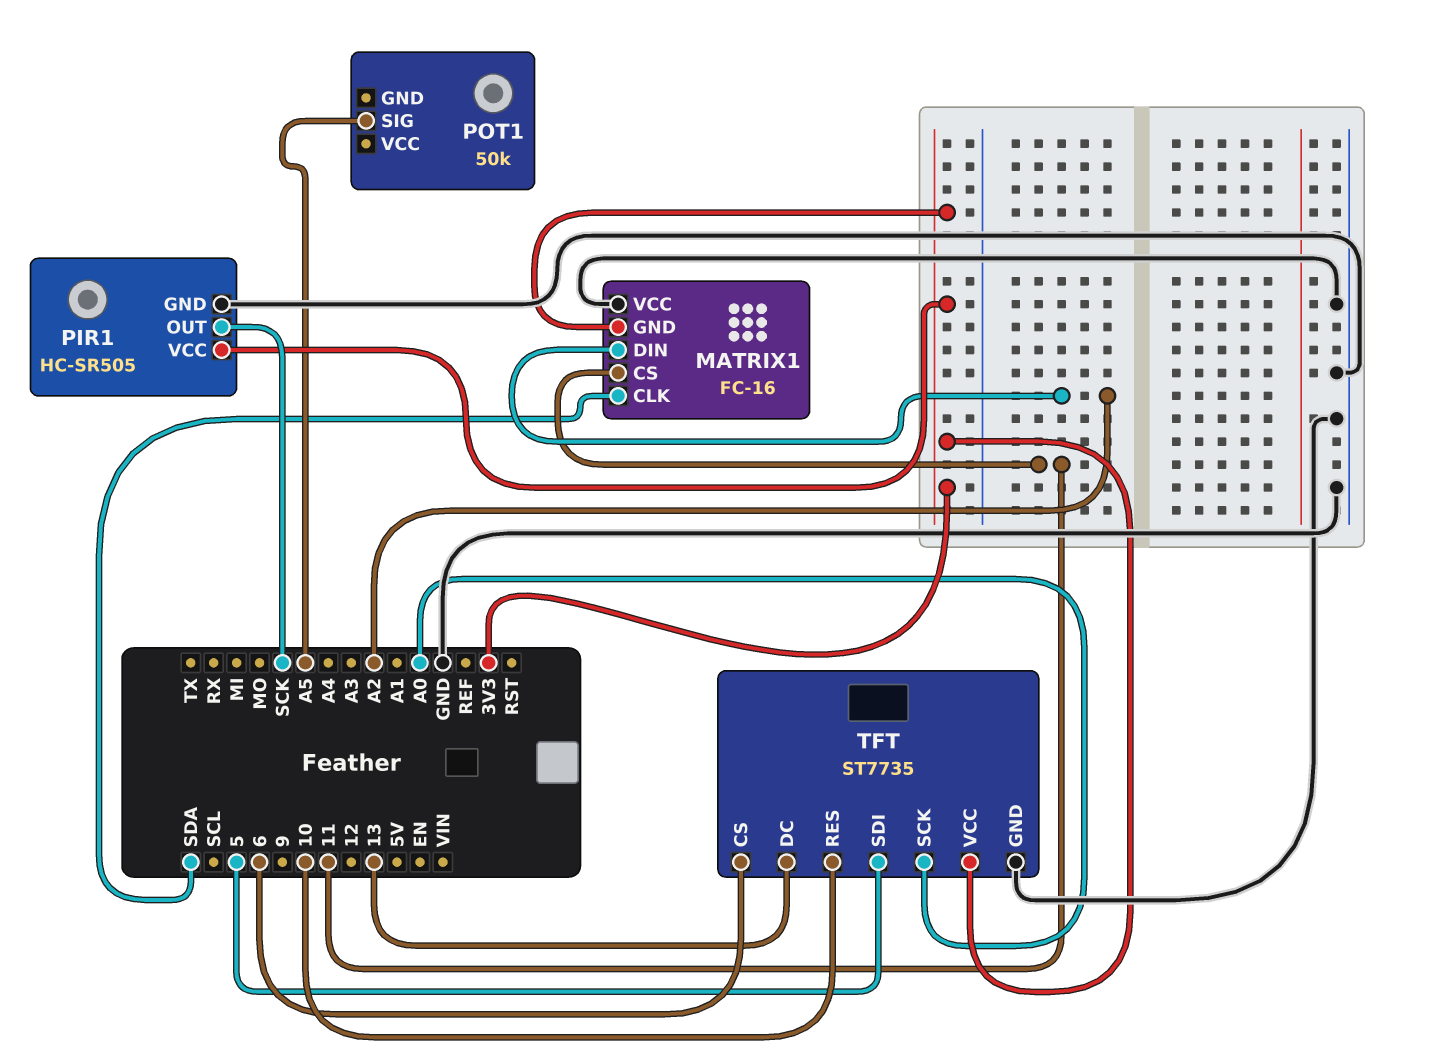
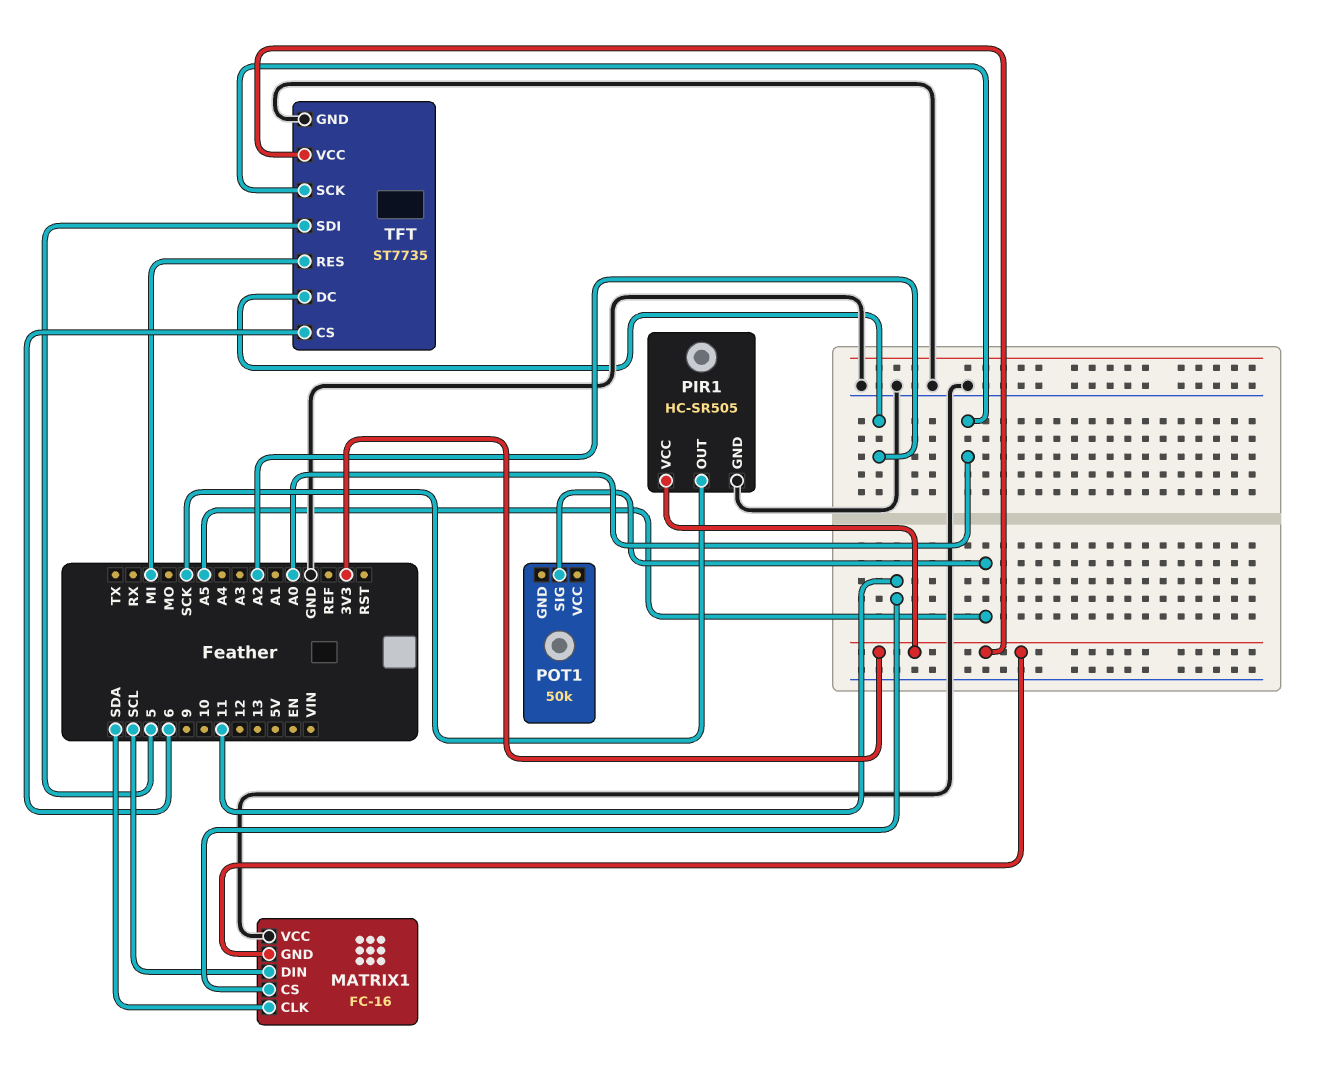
MATRIX1 pin DIN: A2 -> SCL
TFT pin DC: 13 -> A2
TFT pin RES: 10 -> MI

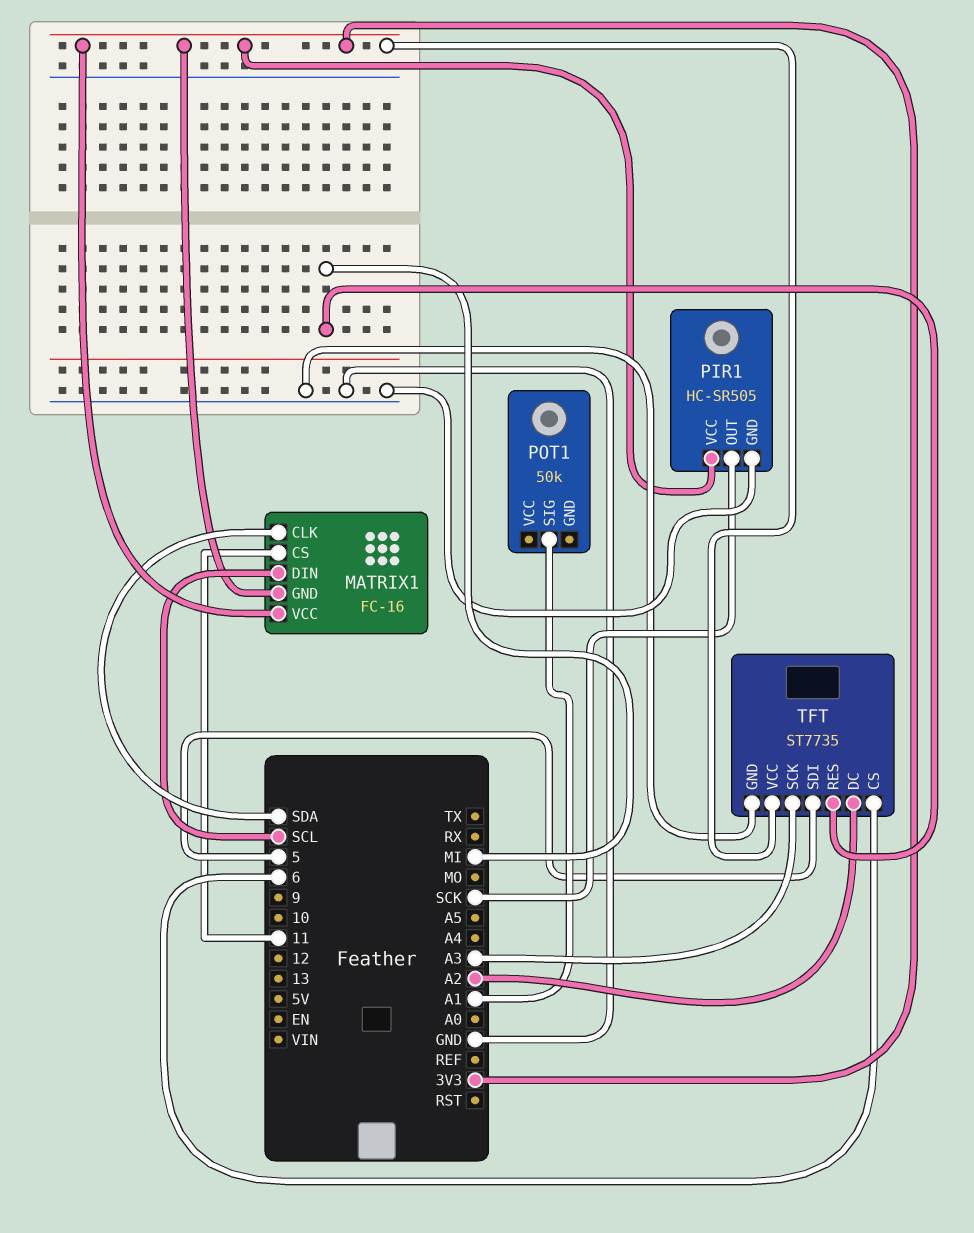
MATRIX1 pin VCC: GND -> 3V3
POT1 pin SIG: A5 -> A1
TFT pin SCK: A0 -> A3

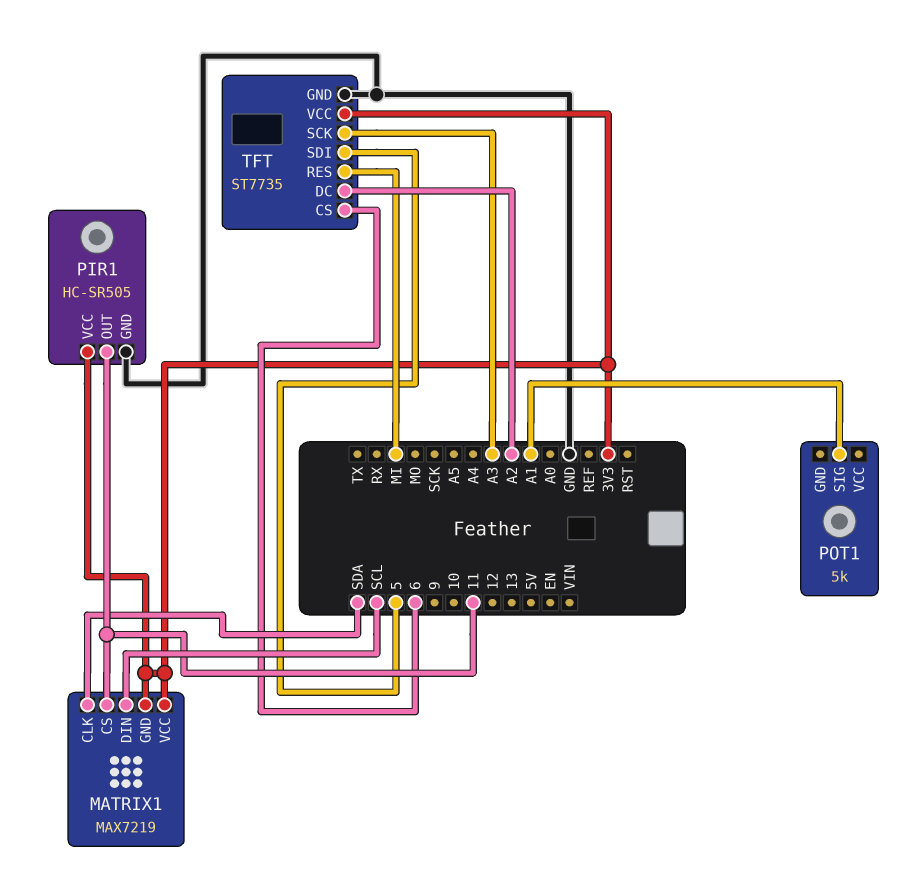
MATRIX1: FC-16 -> MAX7219
PIR1 pin OUT: SCK -> 11
POT1: 50k -> 5k

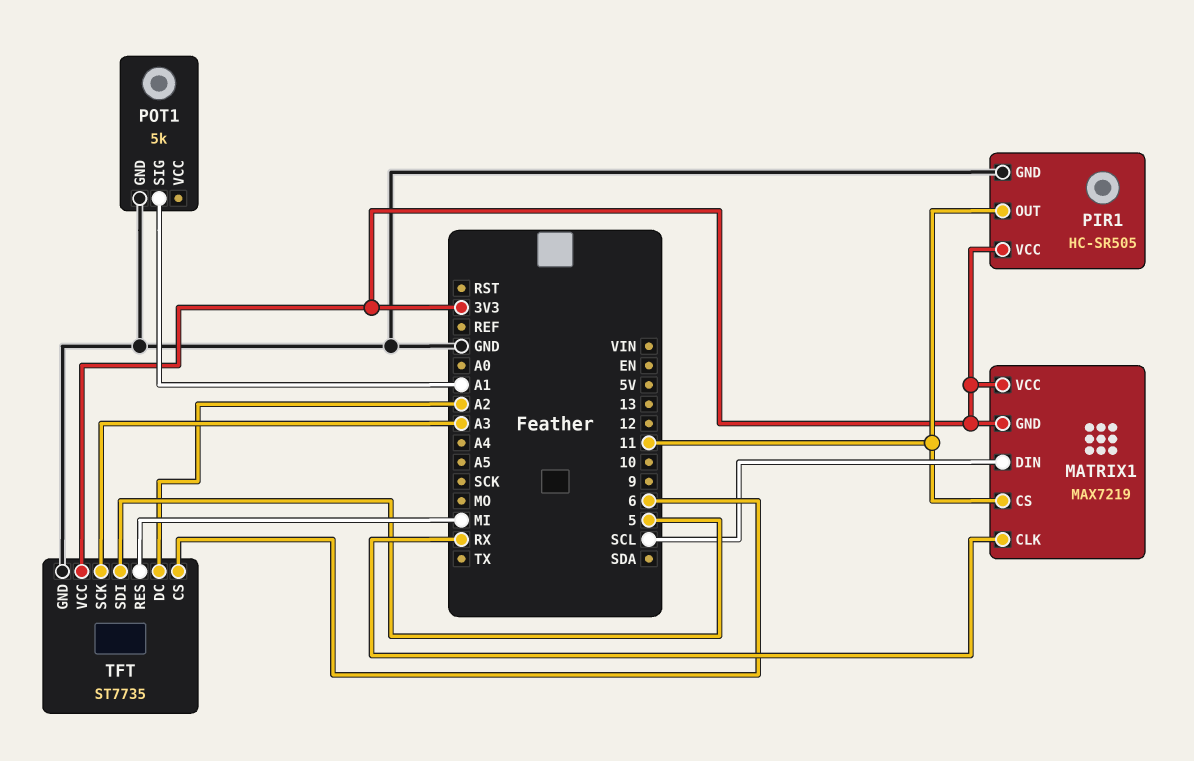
MATRIX1 pin CLK: SDA -> RX
POT1 pin GND: none -> GND

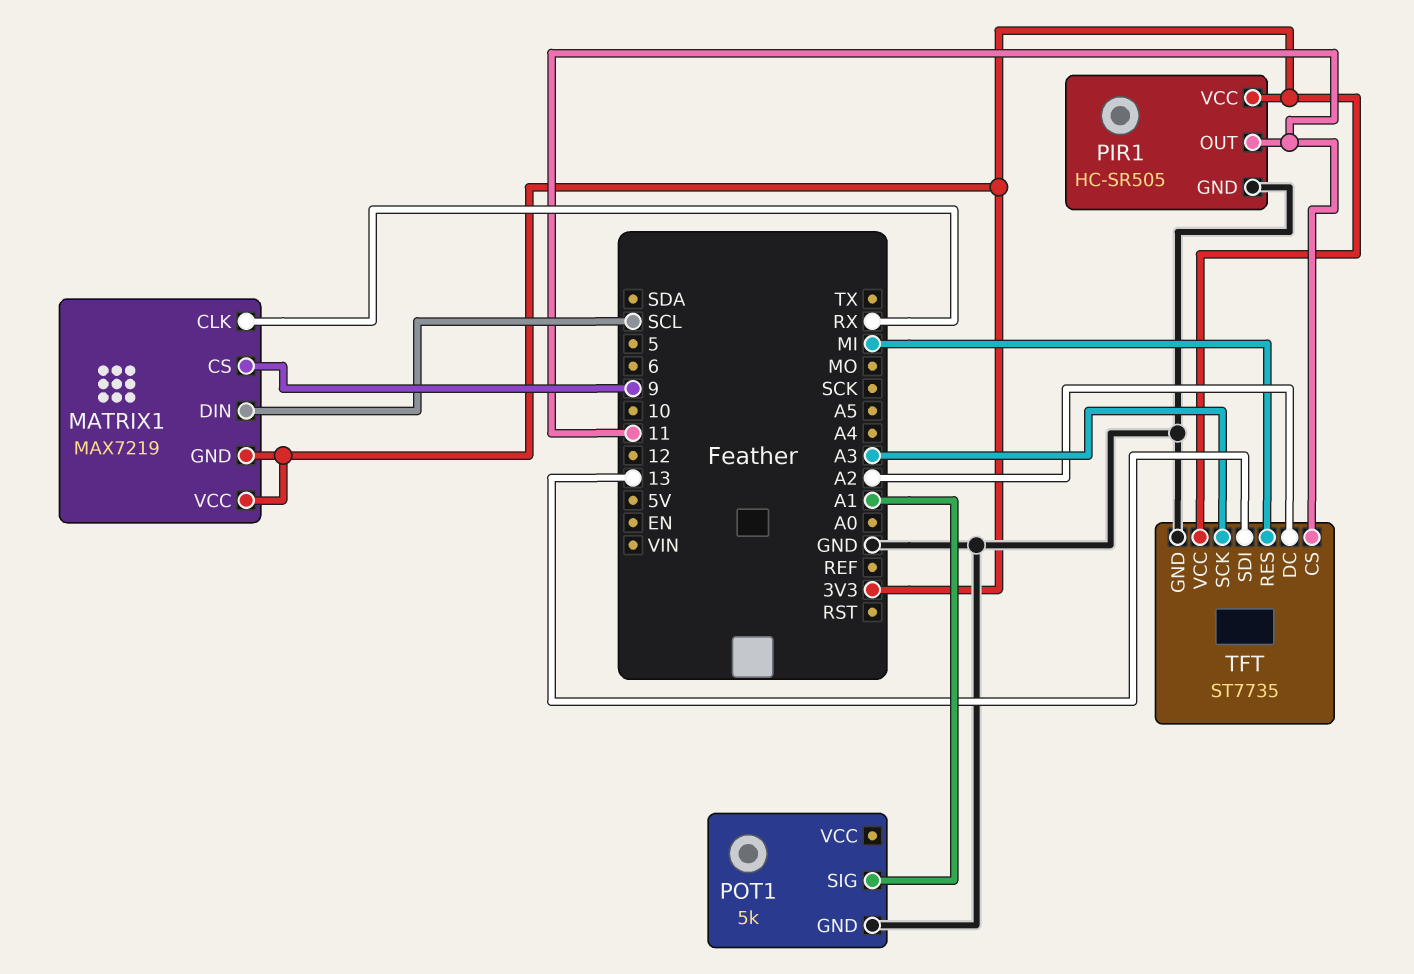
MATRIX1 pin CS: 11 -> 9
TFT pin CS: 6 -> 11
TFT pin SDI: 5 -> 13

